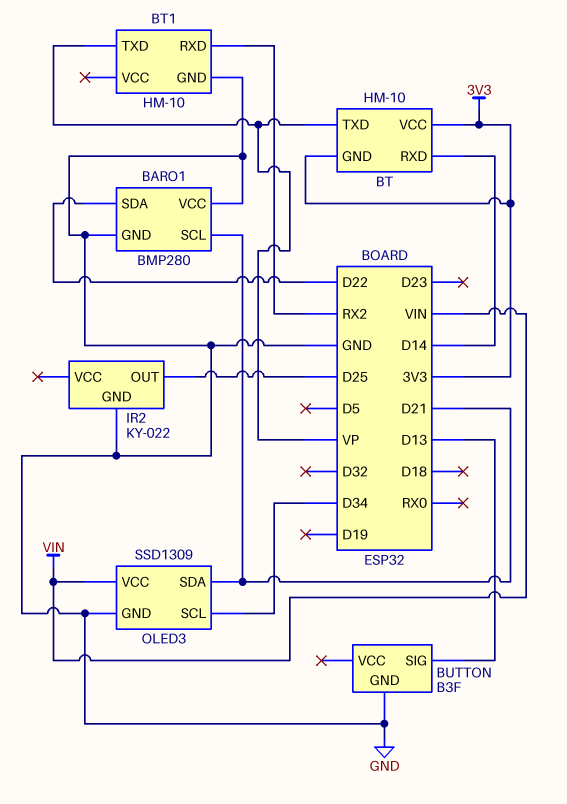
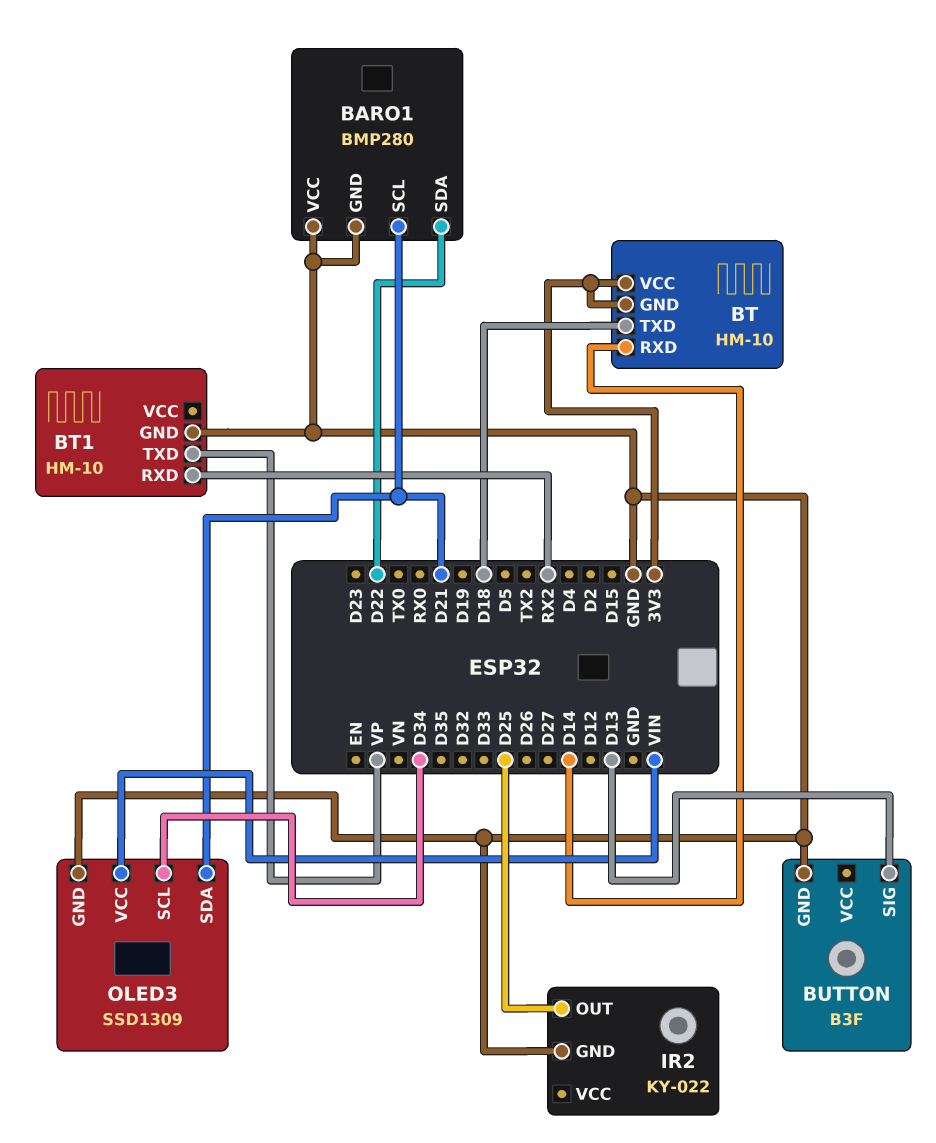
BT pin TXD: VP -> D18

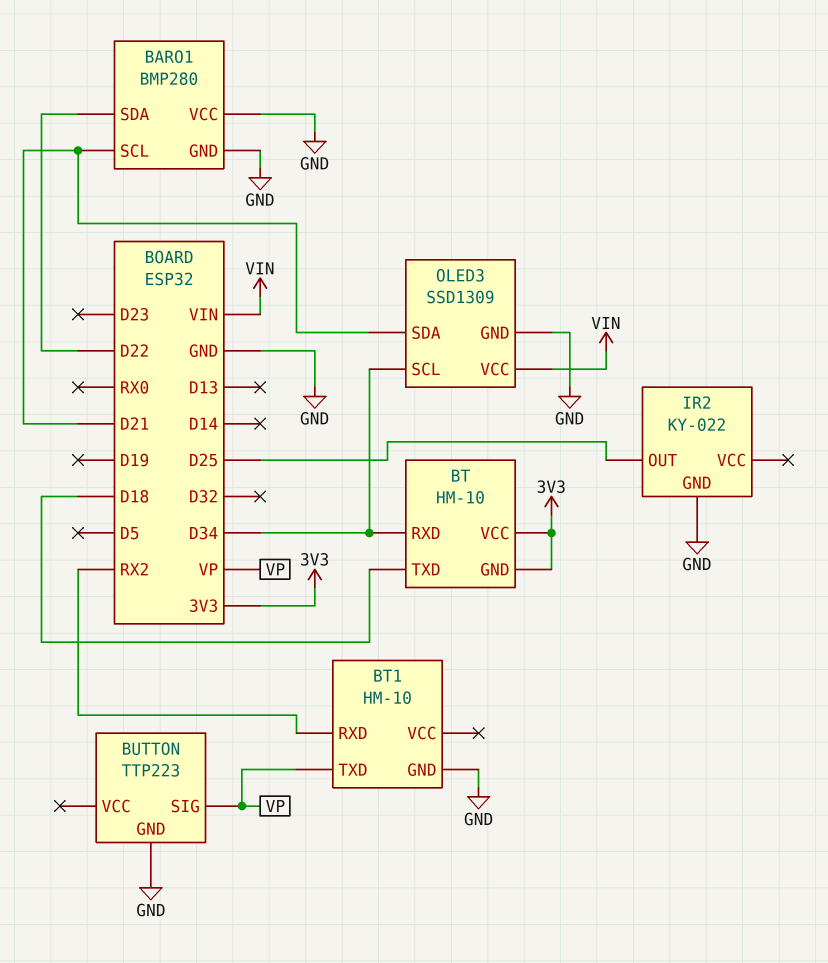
BT pin RXD: D14 -> D34
BUTTON: B3F -> TTP223
BUTTON pin SIG: D13 -> VP

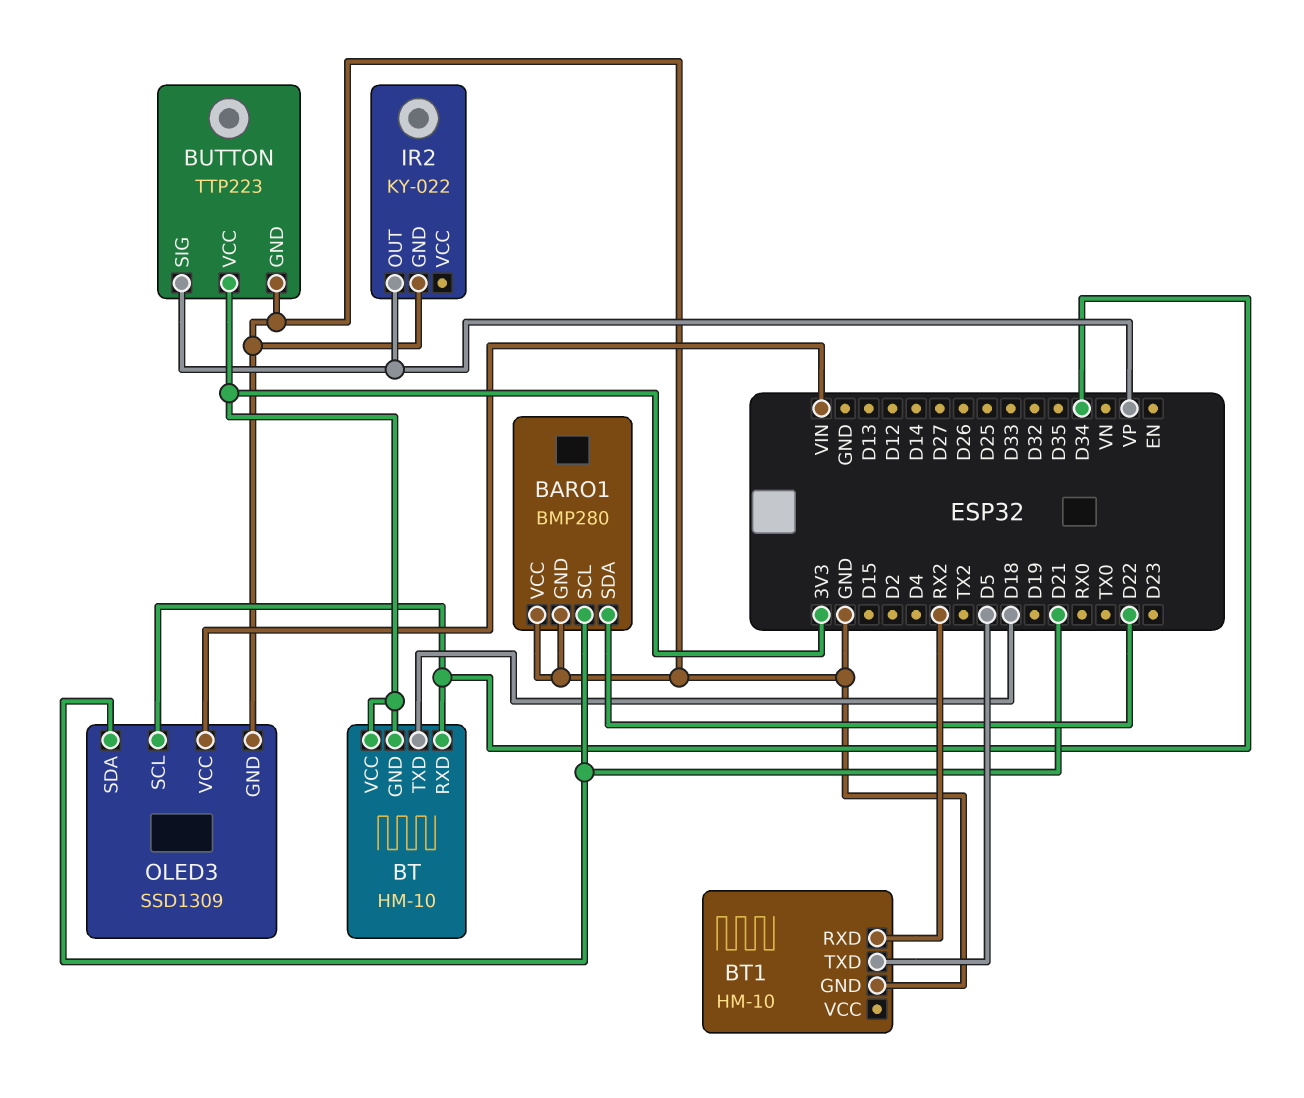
BT1 pin TXD: VP -> D5
BUTTON pin VCC: none -> 3V3
IR2 pin OUT: D25 -> VP

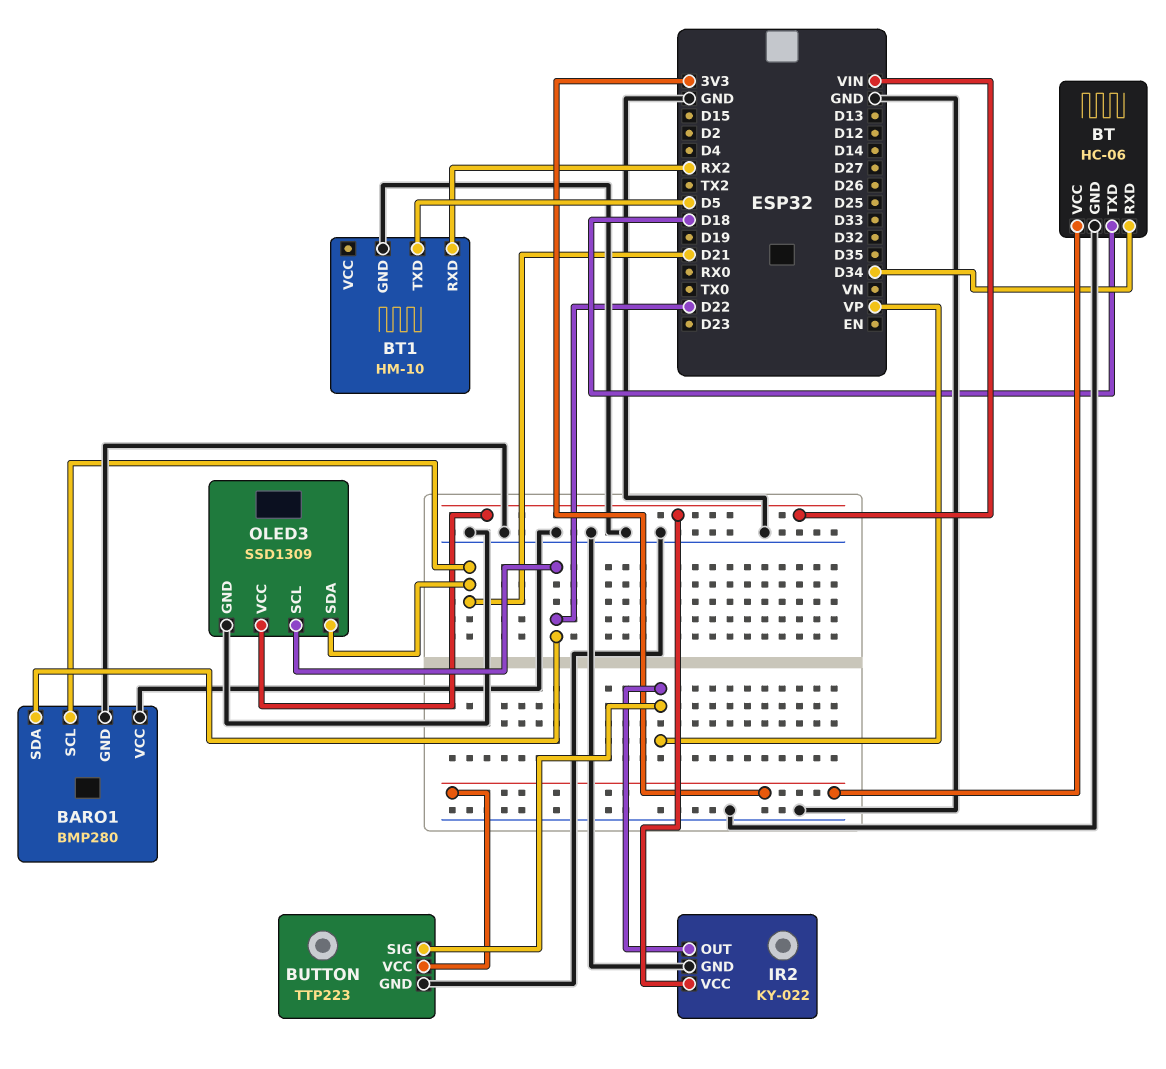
BT: HM-10 -> HC-06
BT pin GND: 3V3 -> GND
IR2 pin VCC: none -> VIN
OLED3 pin SCL: D34 -> D22

